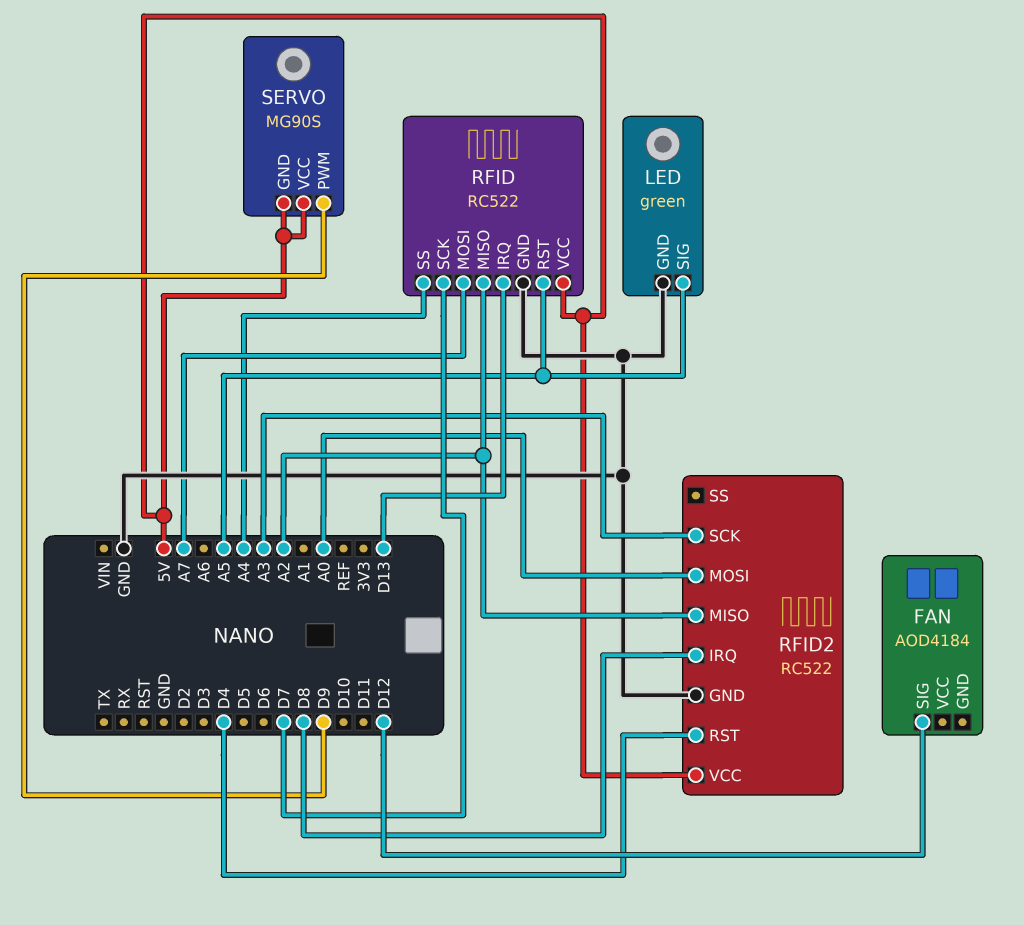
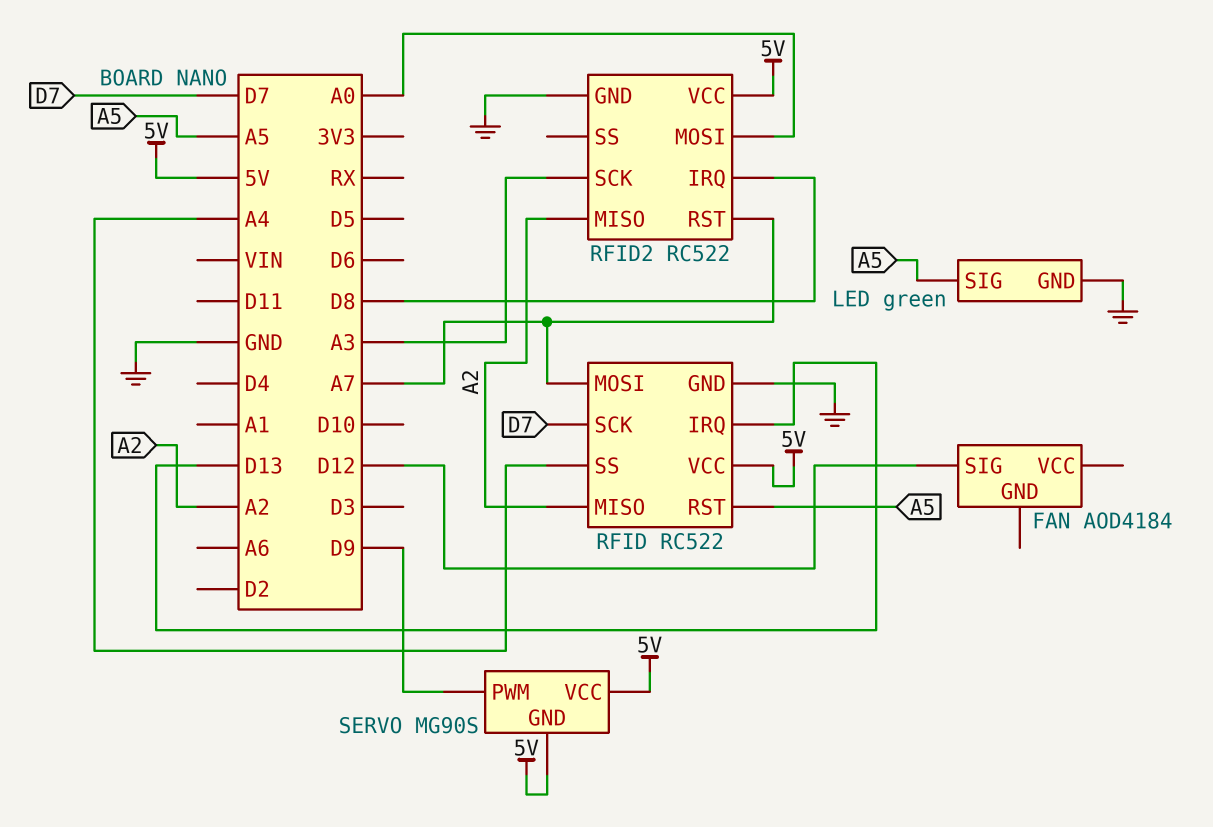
RFID2 pin RST: D4 -> A7

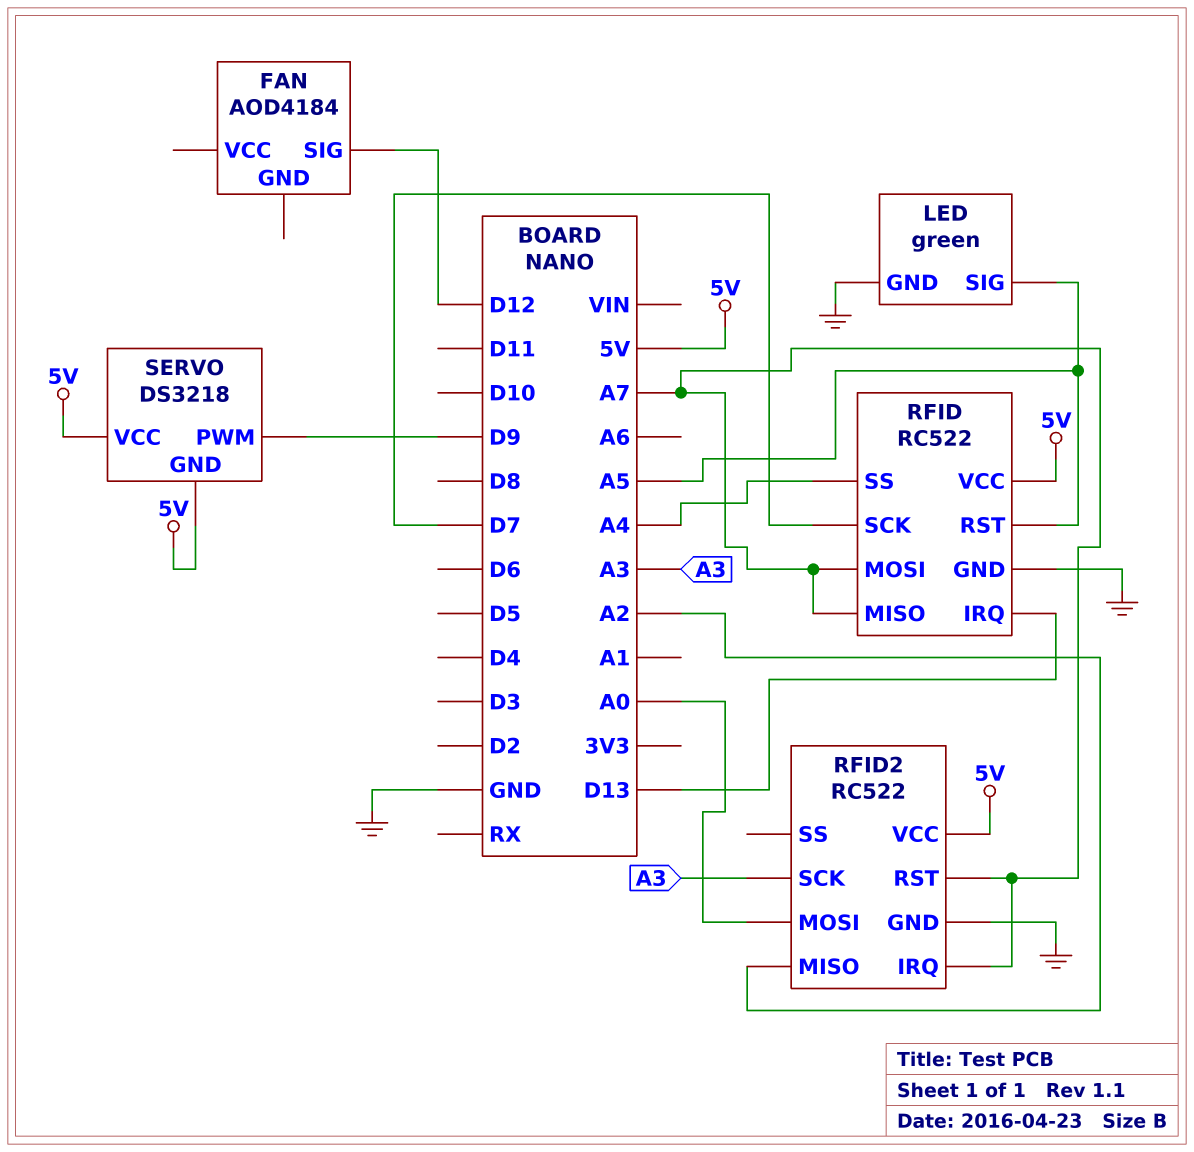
RFID pin MISO: A2 -> A7
RFID2 pin IRQ: D8 -> A7
SERVO: MG90S -> DS3218

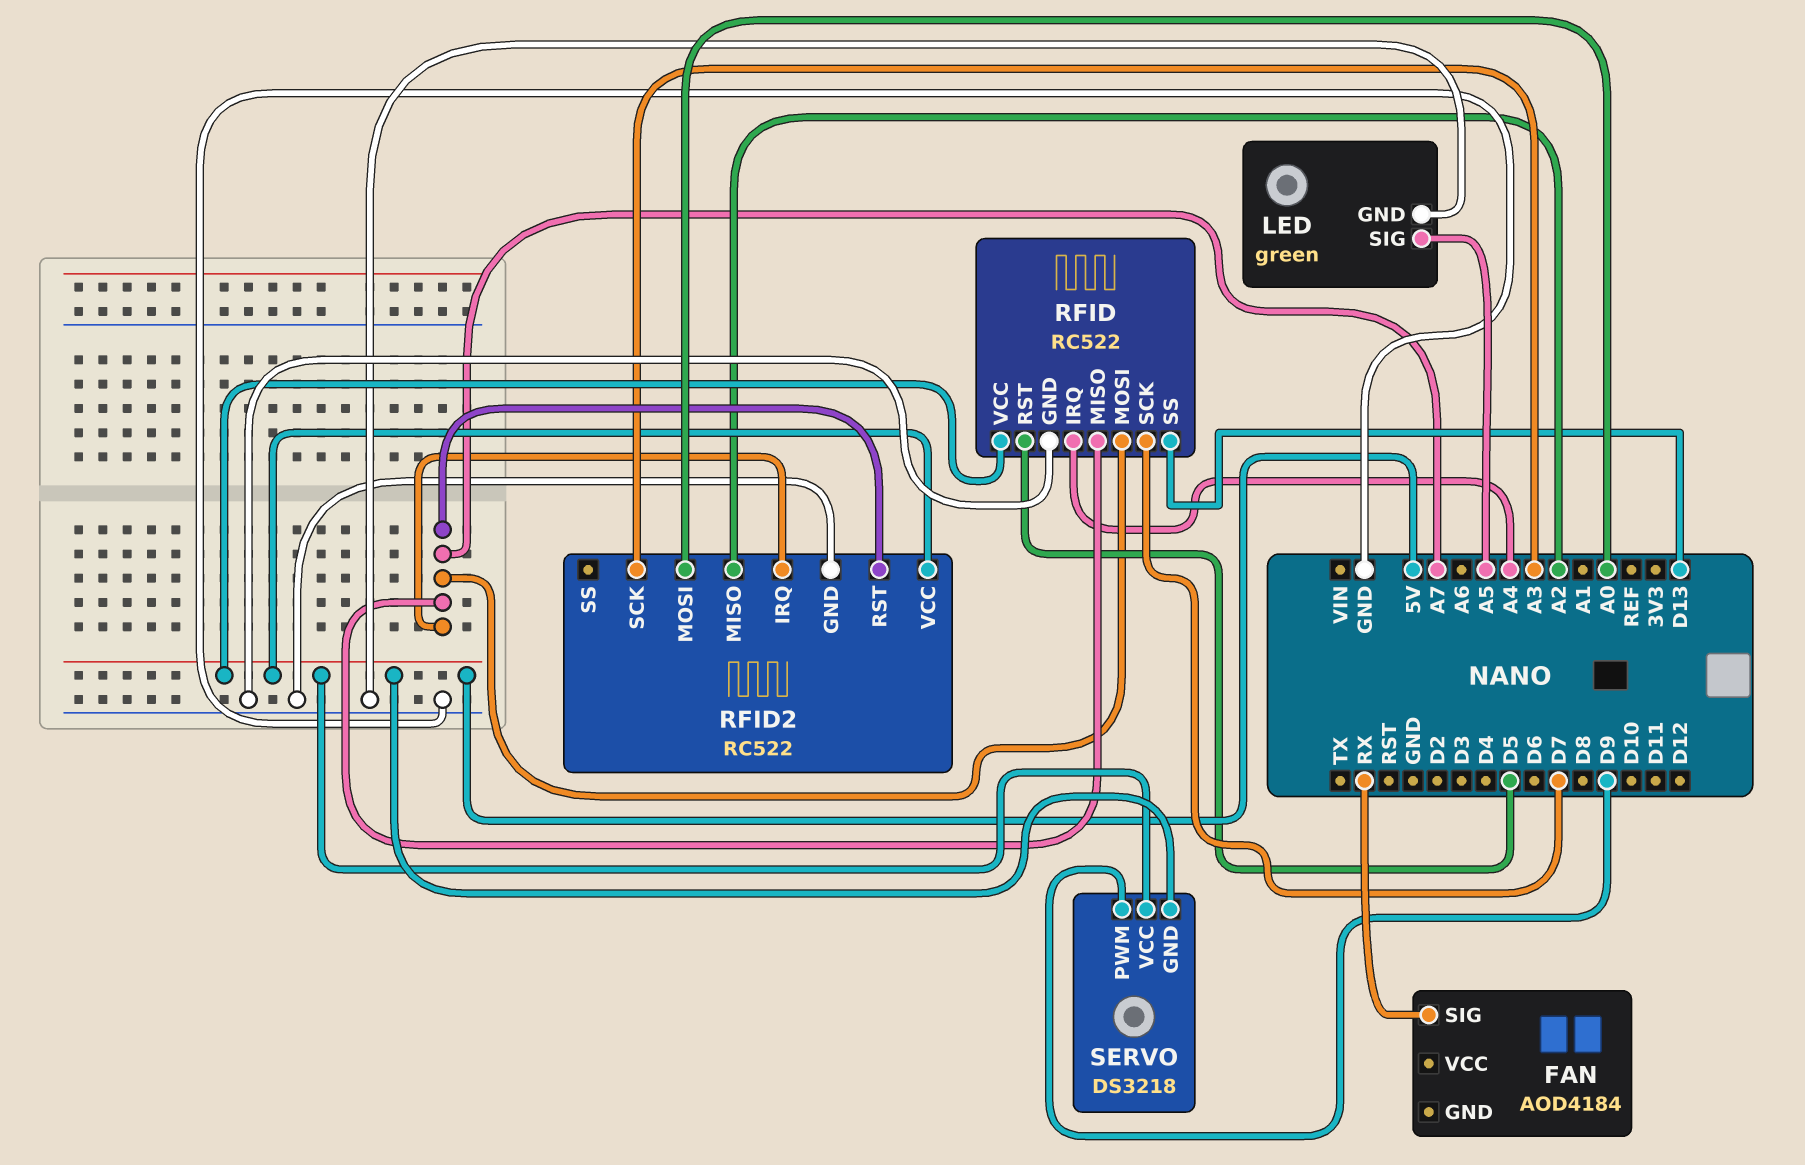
FAN pin SIG: D12 -> RX
RFID pin IRQ: D13 -> A4
RFID pin RST: A5 -> D5
RFID pin SS: A4 -> D13

